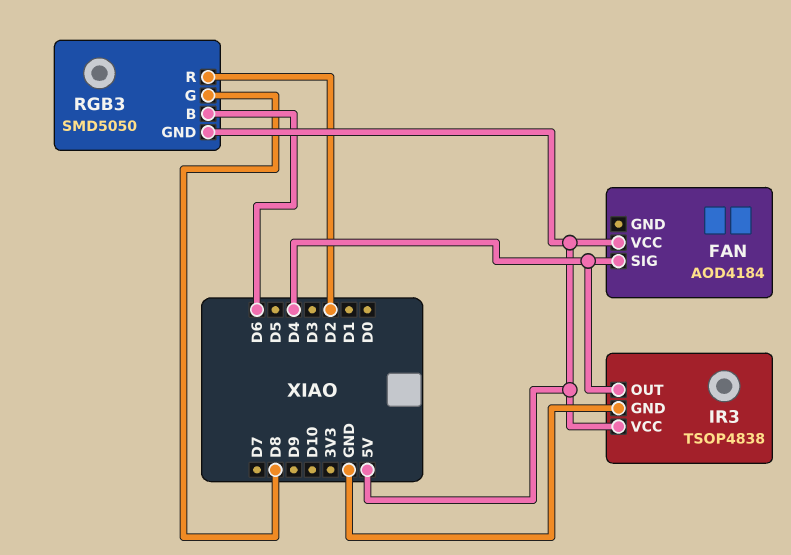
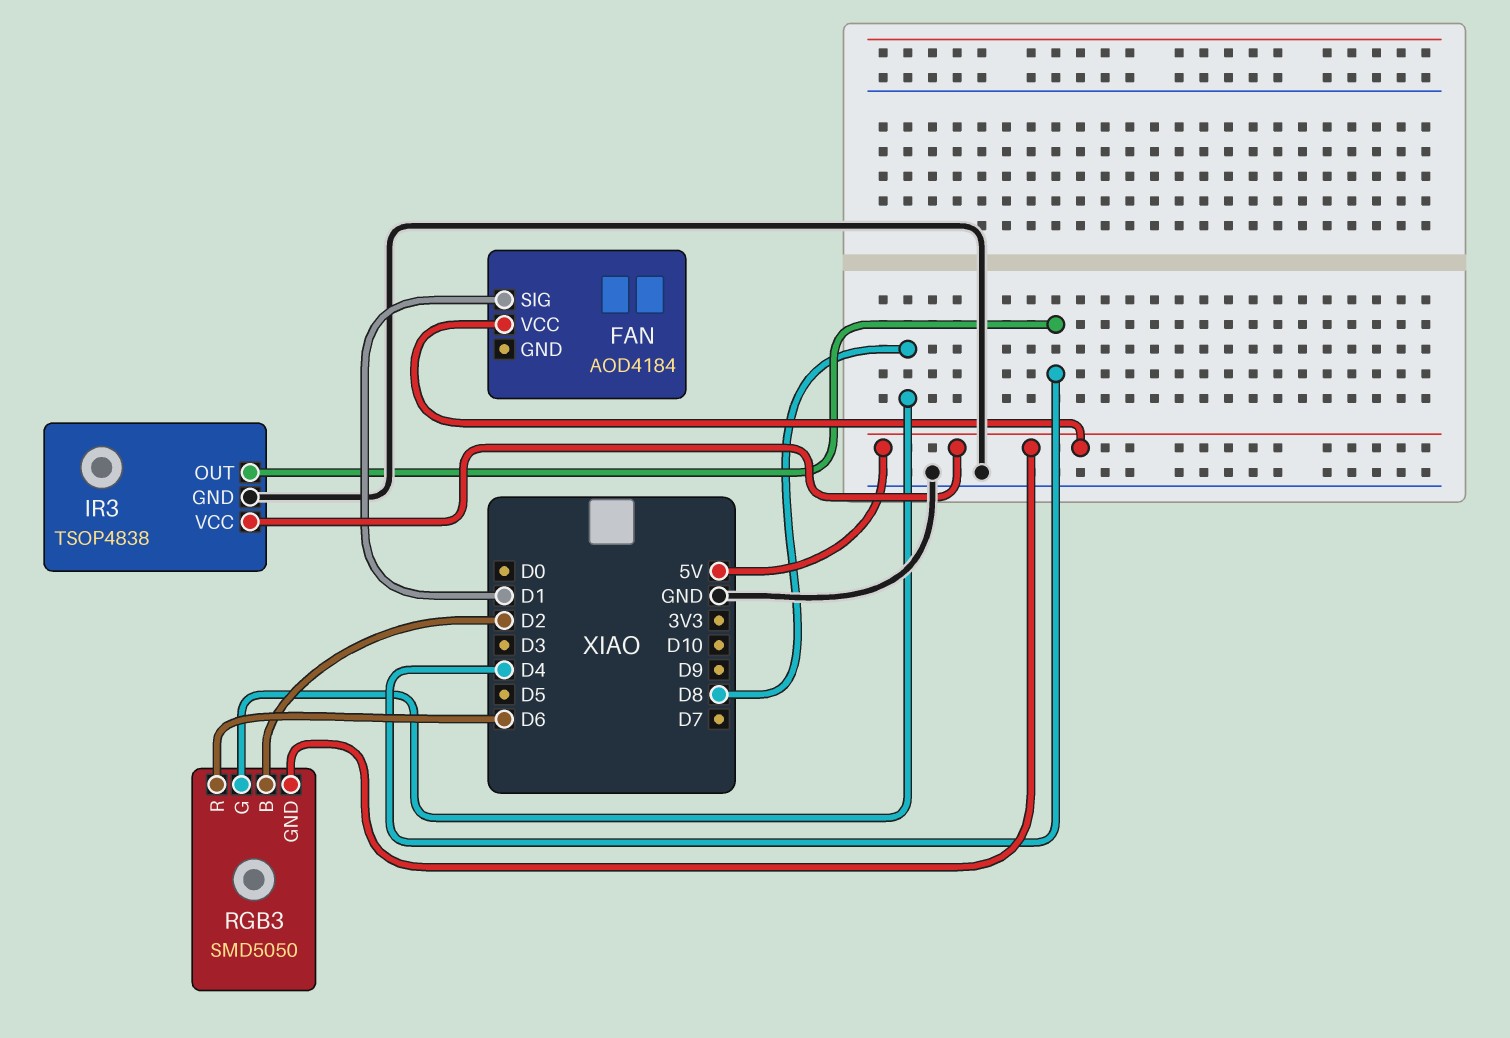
FAN pin SIG: D4 -> D1
RGB3 pin B: D6 -> D2
RGB3 pin R: D2 -> D6

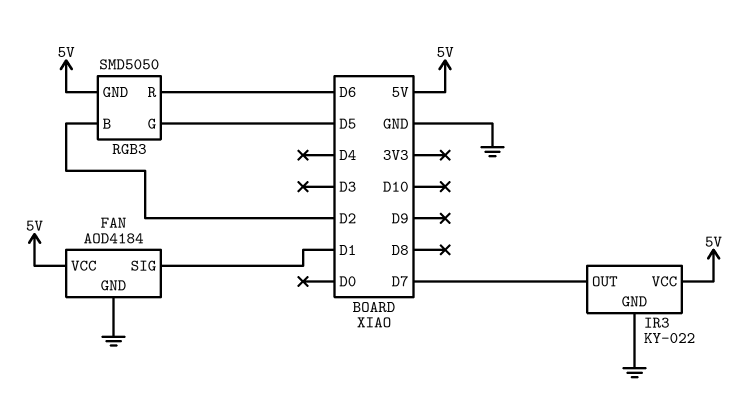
FAN pin GND: none -> GND
IR3: TSOP4838 -> KY-022
IR3 pin OUT: D4 -> D7
RGB3 pin G: D8 -> D5

